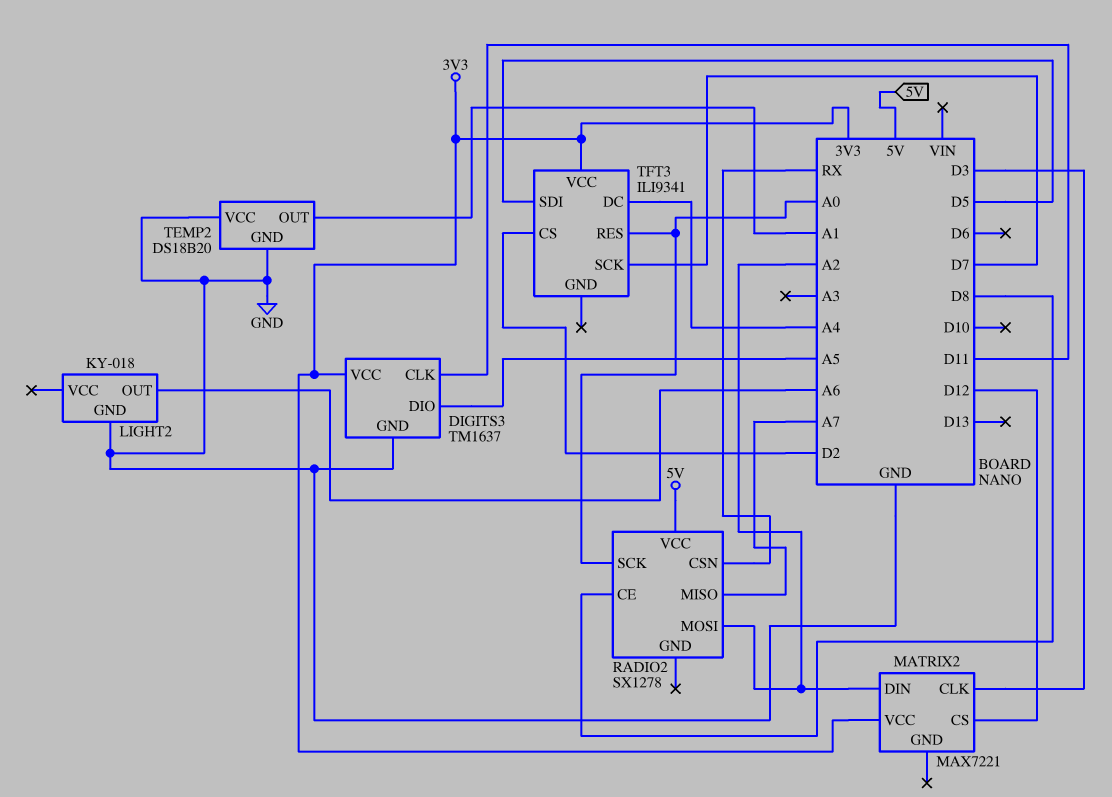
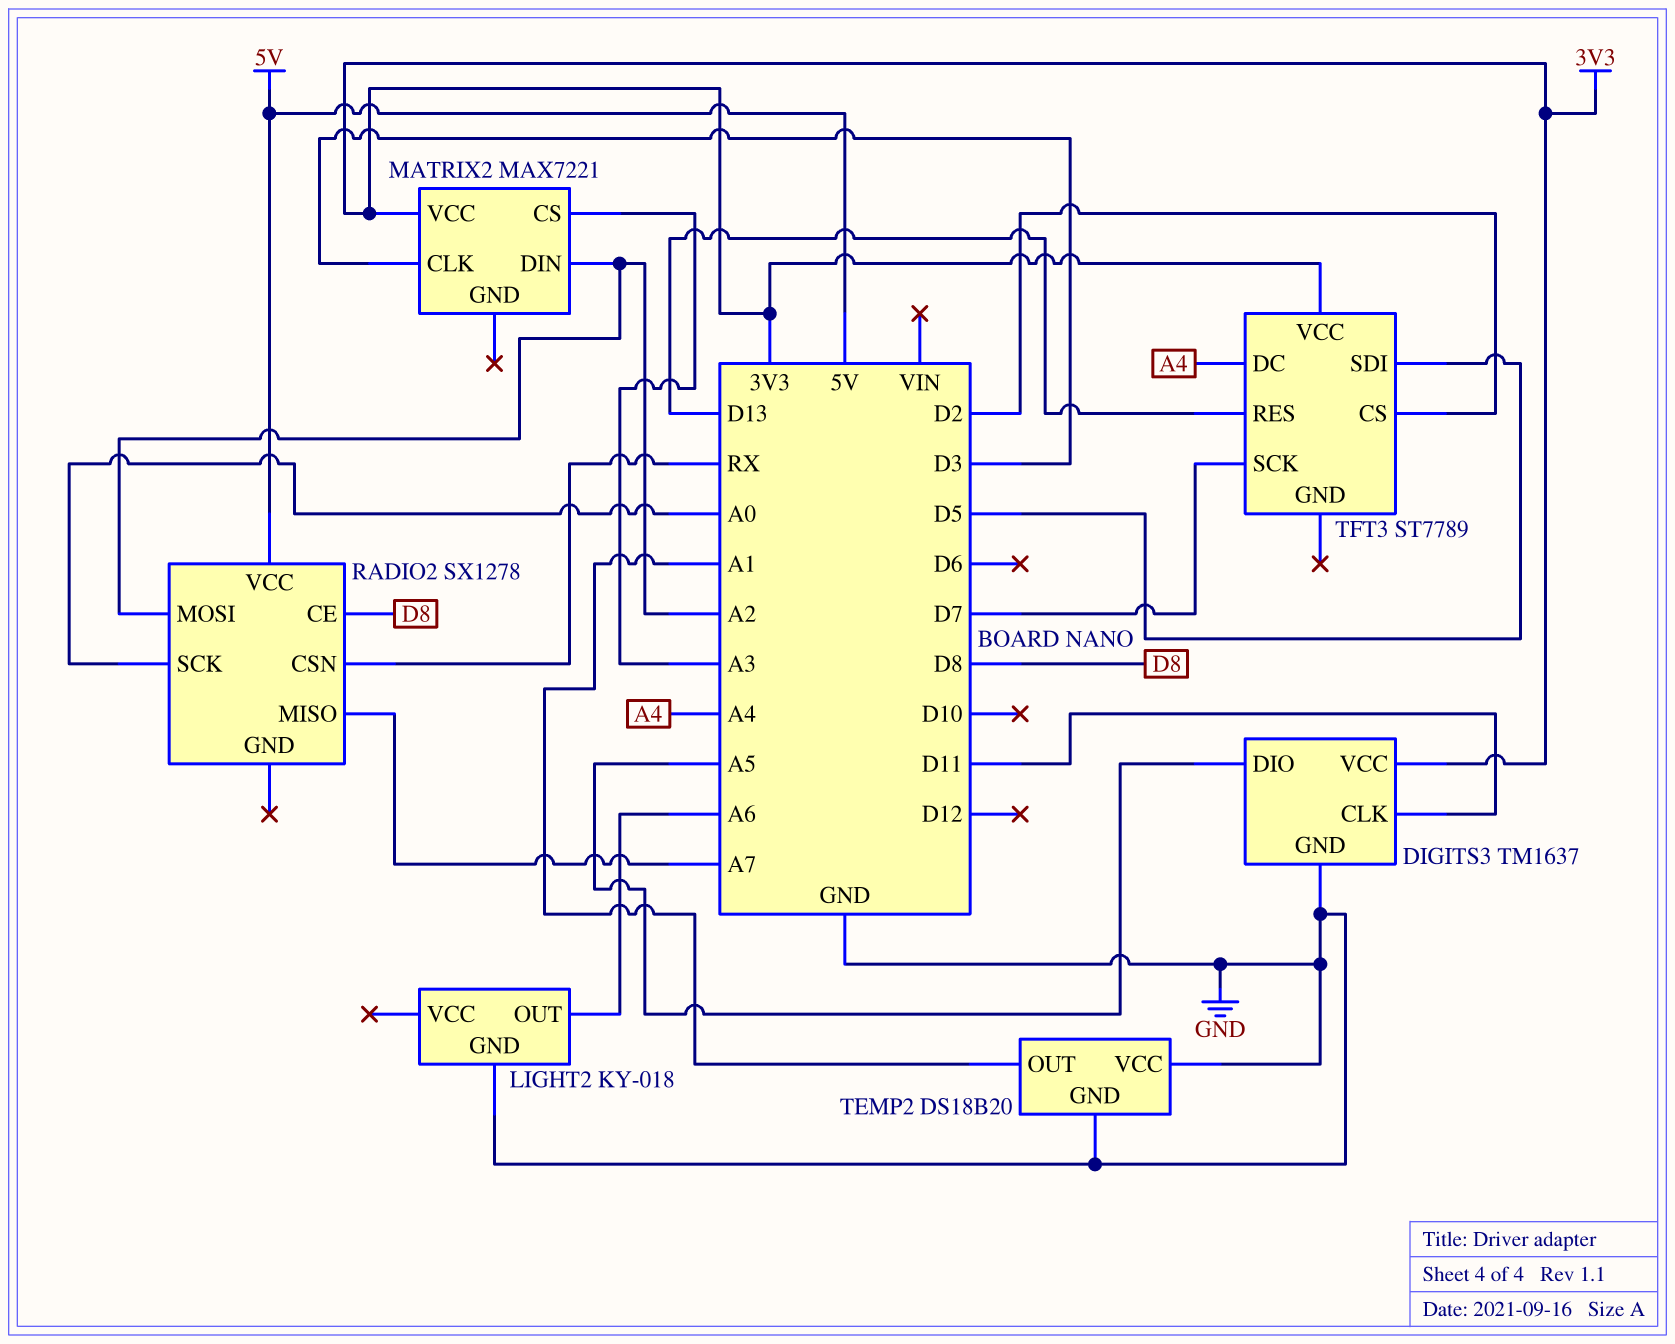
MATRIX2 pin CS: D12 -> A3
TFT3: ILI9341 -> ST7789
TFT3 pin RES: A0 -> D13

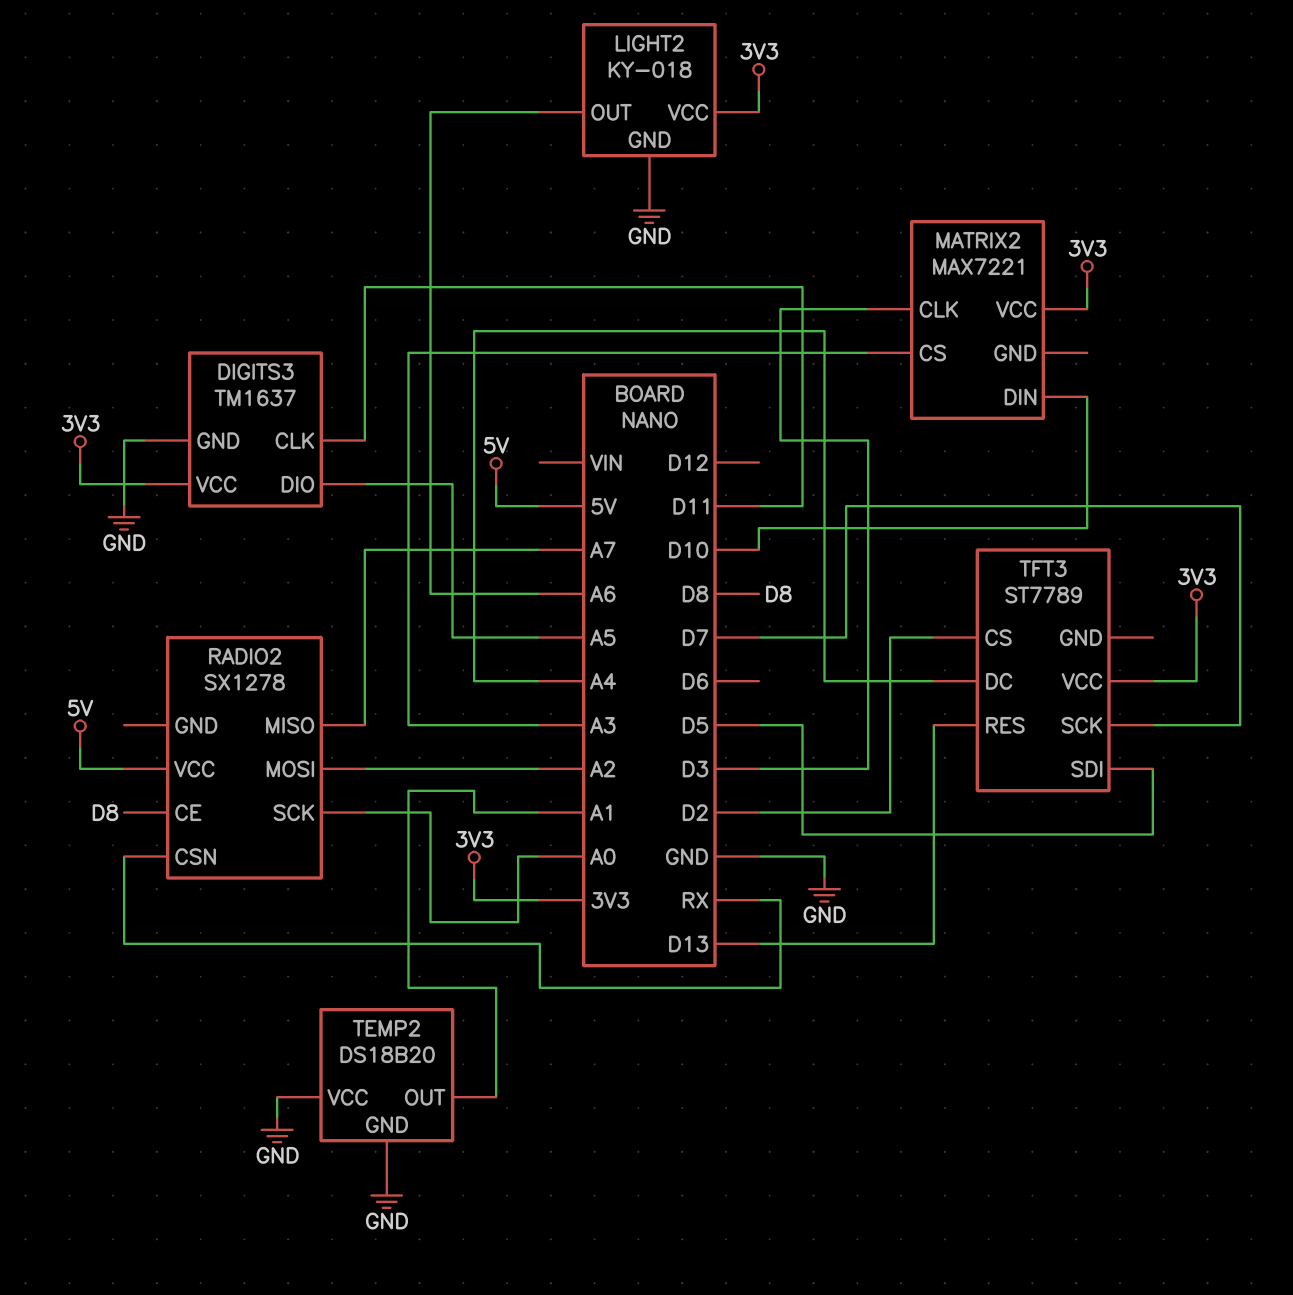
LIGHT2 pin VCC: none -> 3V3
MATRIX2 pin DIN: A2 -> D10

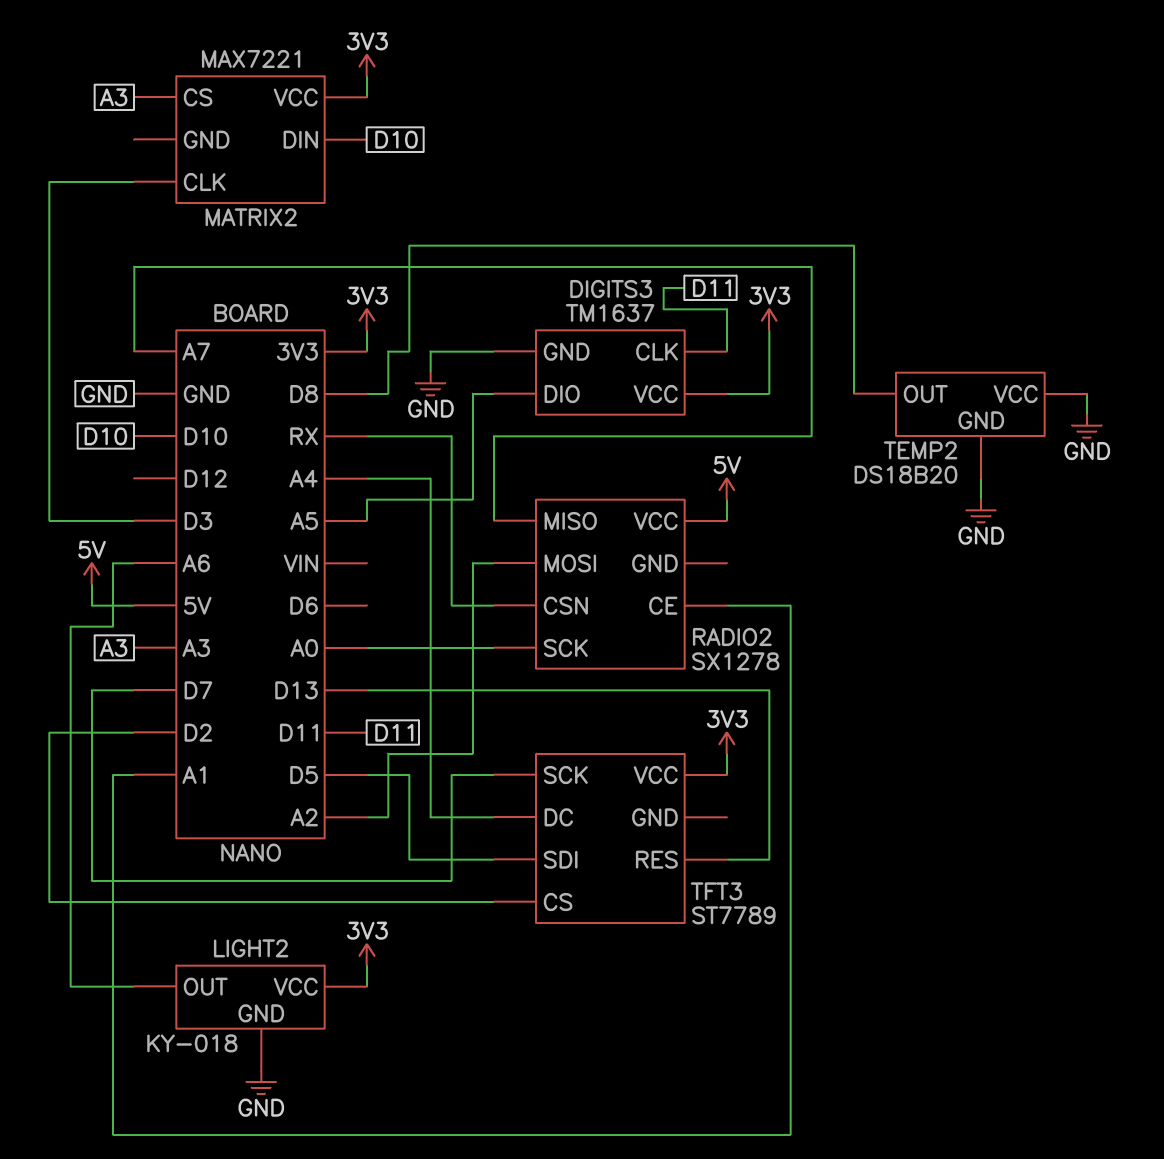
RADIO2 pin CE: D8 -> A1
TEMP2 pin OUT: A1 -> D8

